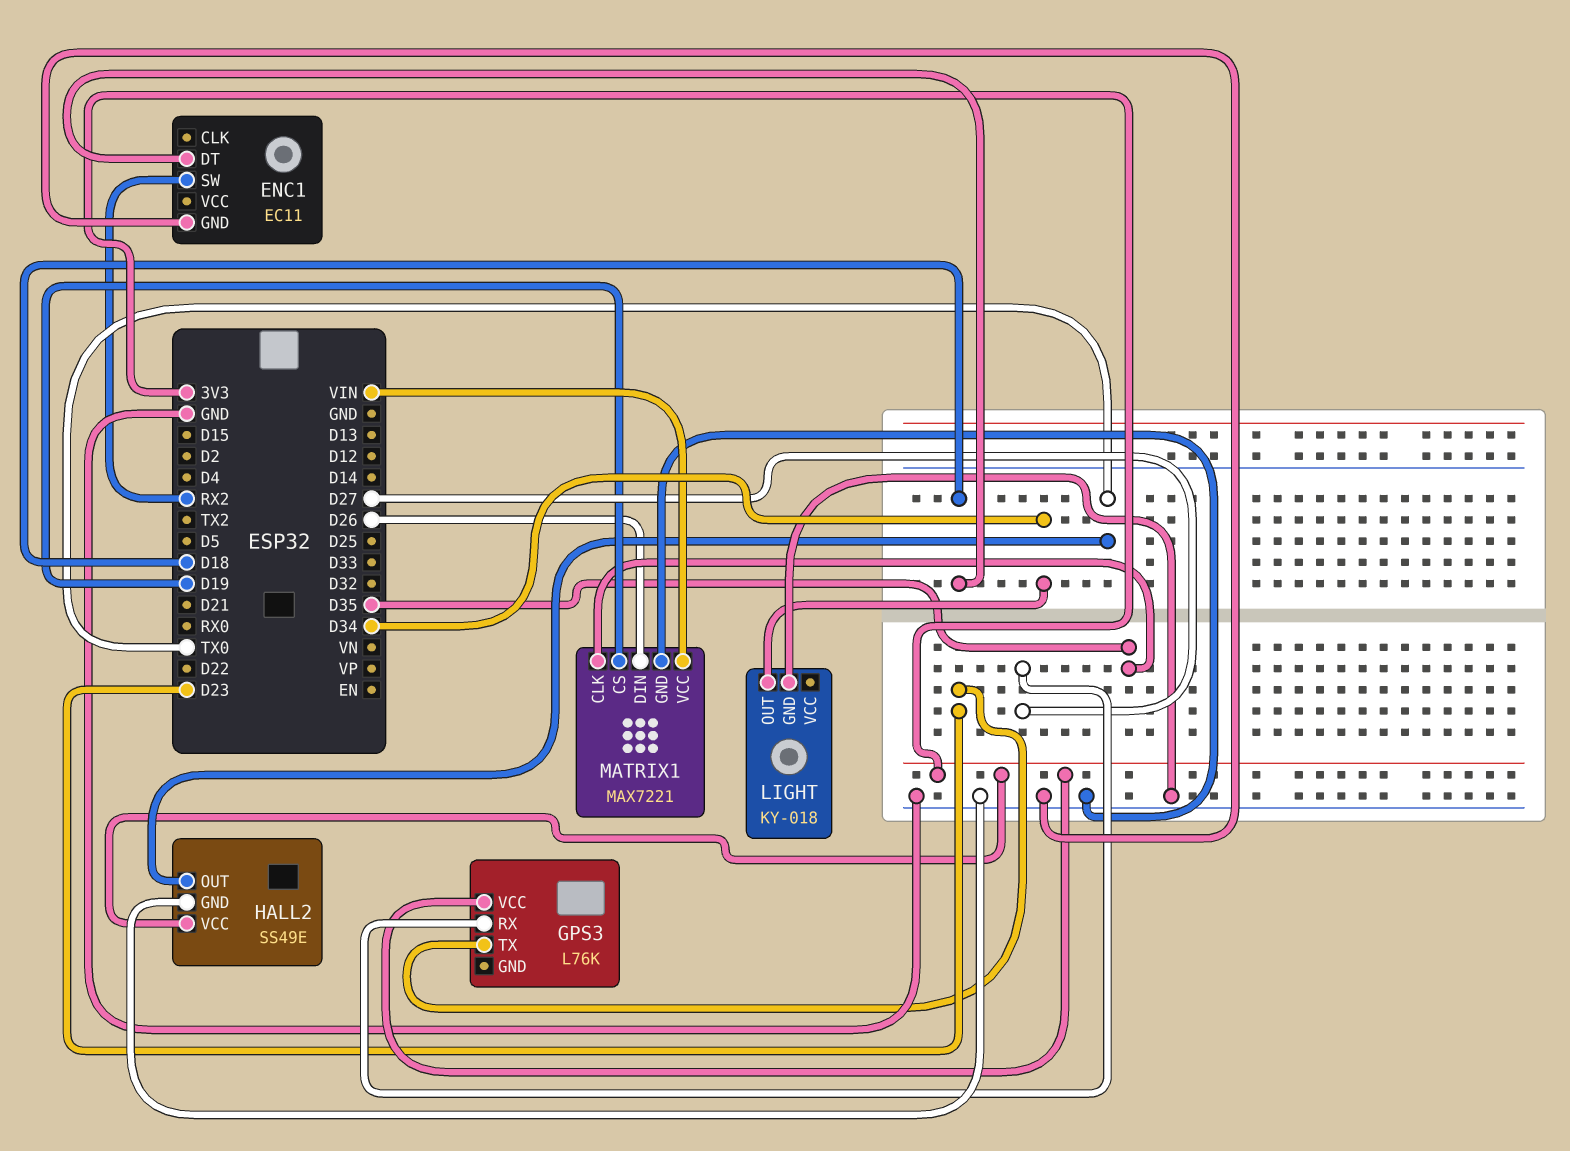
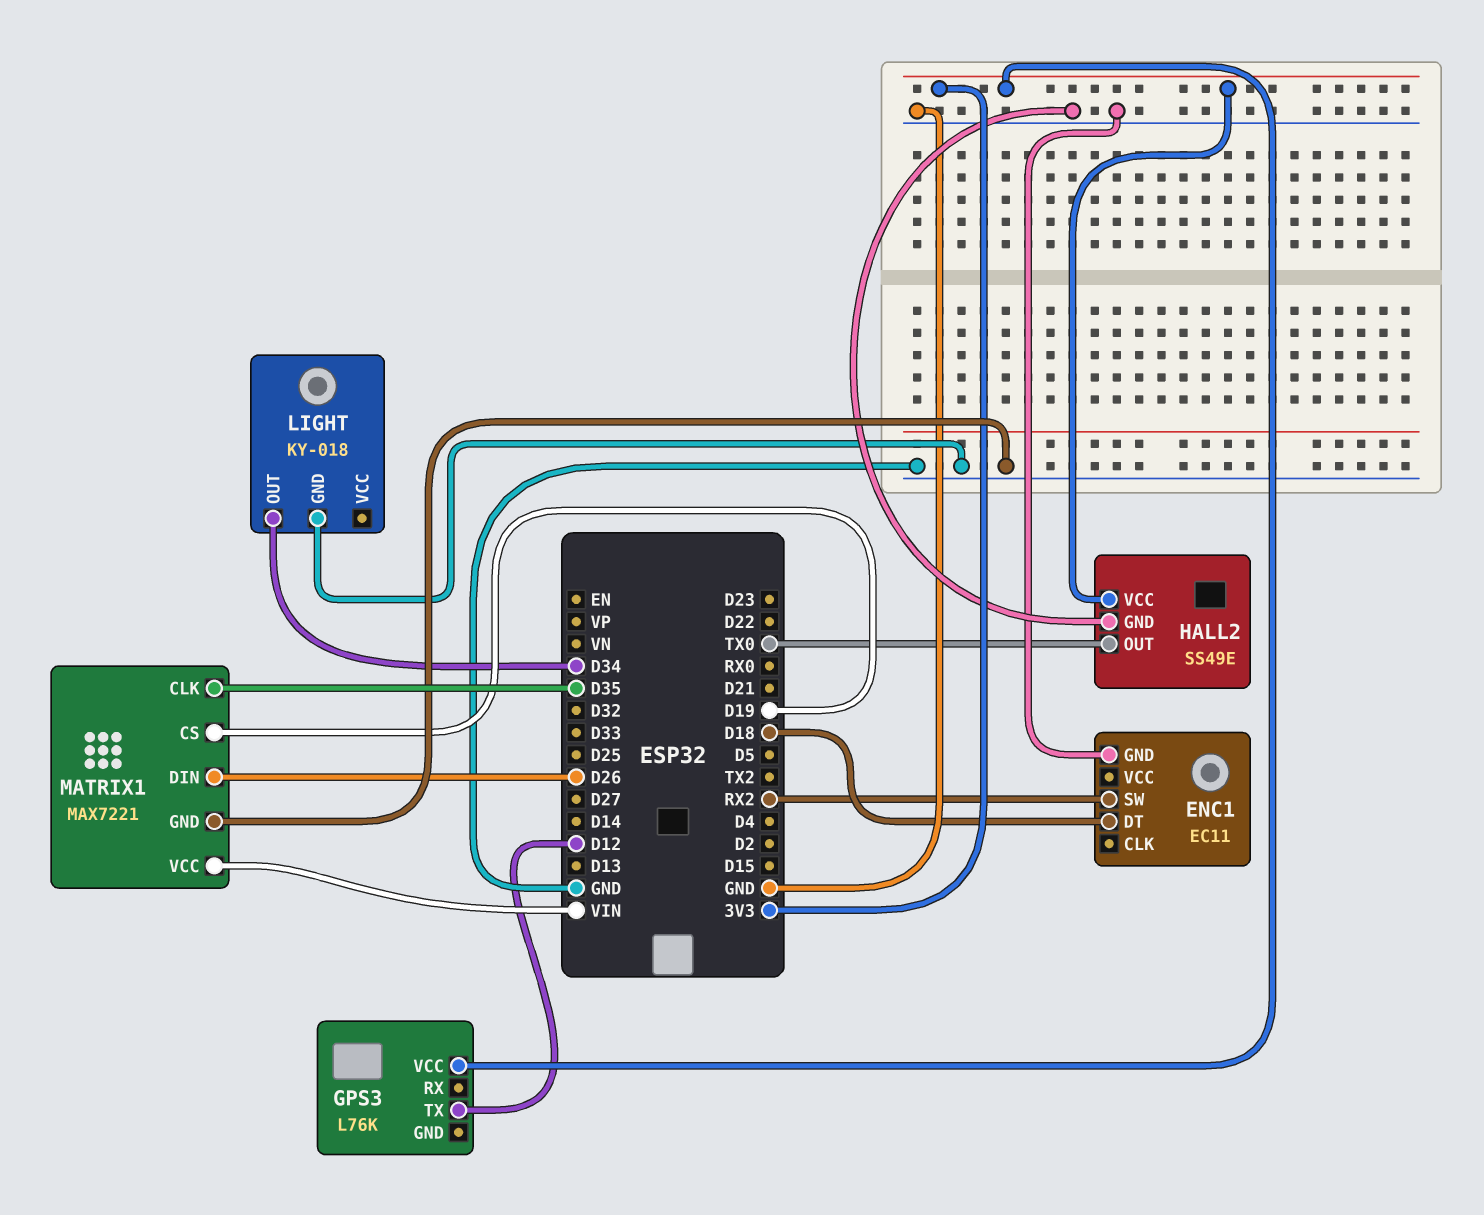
GPS3 pin RX: D27 -> none
GPS3 pin TX: D23 -> D12

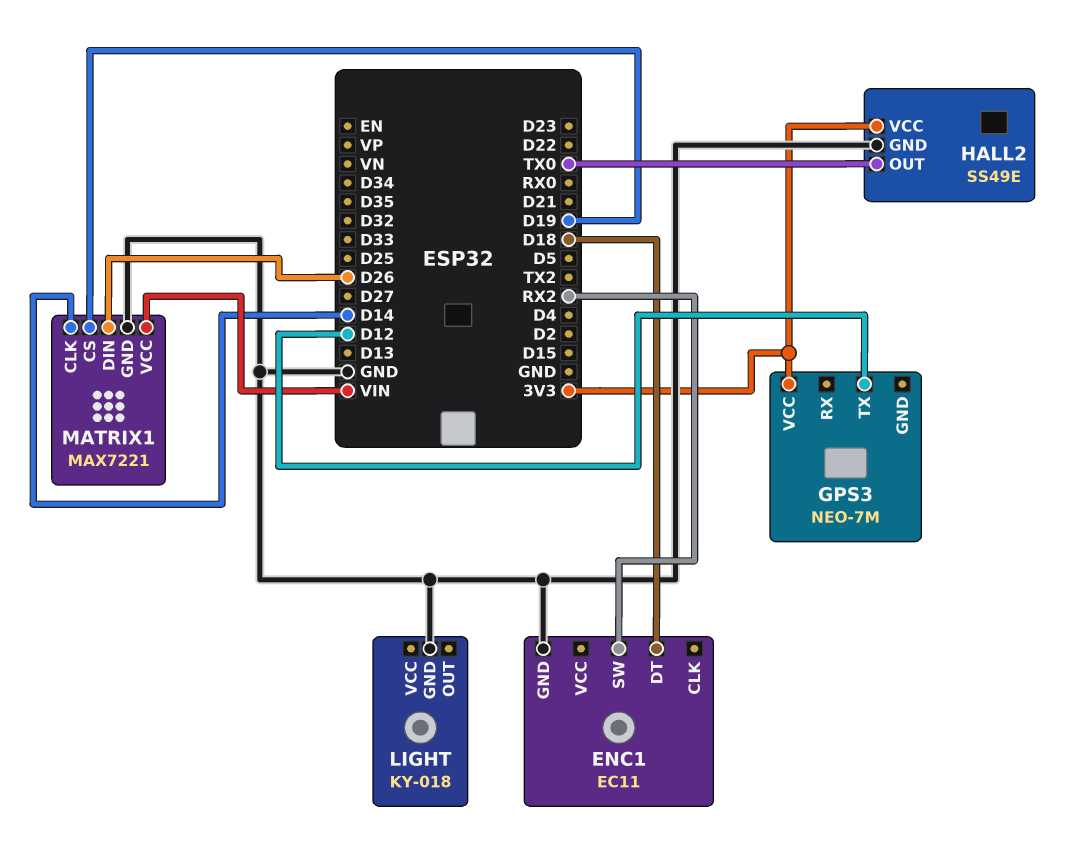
GPS3: L76K -> NEO-7M
LIGHT pin OUT: D34 -> none
MATRIX1 pin CLK: D35 -> D14

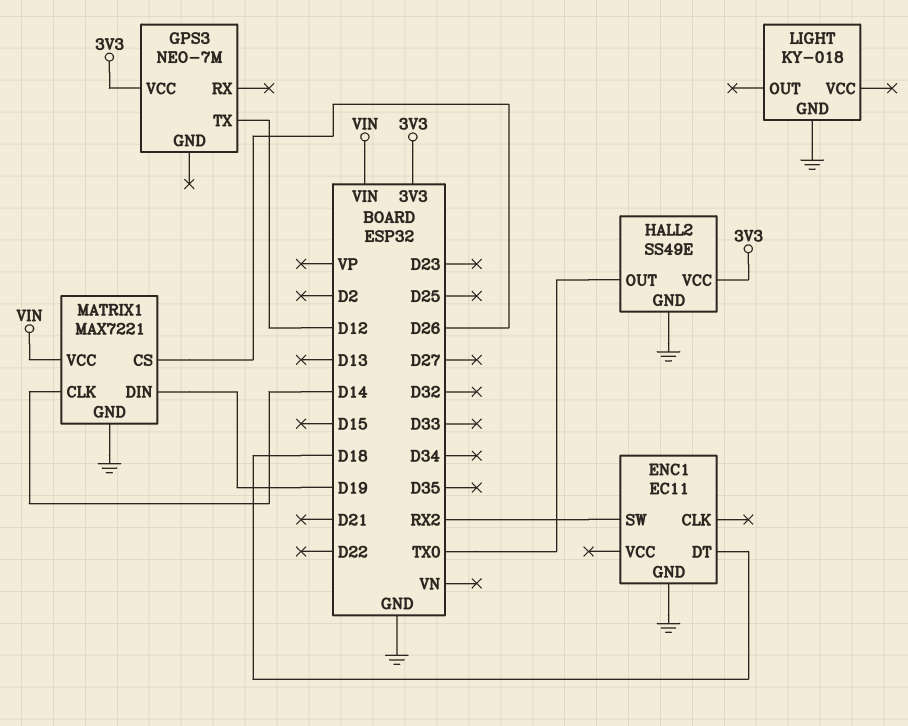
MATRIX1 pin CS: D19 -> D26
MATRIX1 pin DIN: D26 -> D19

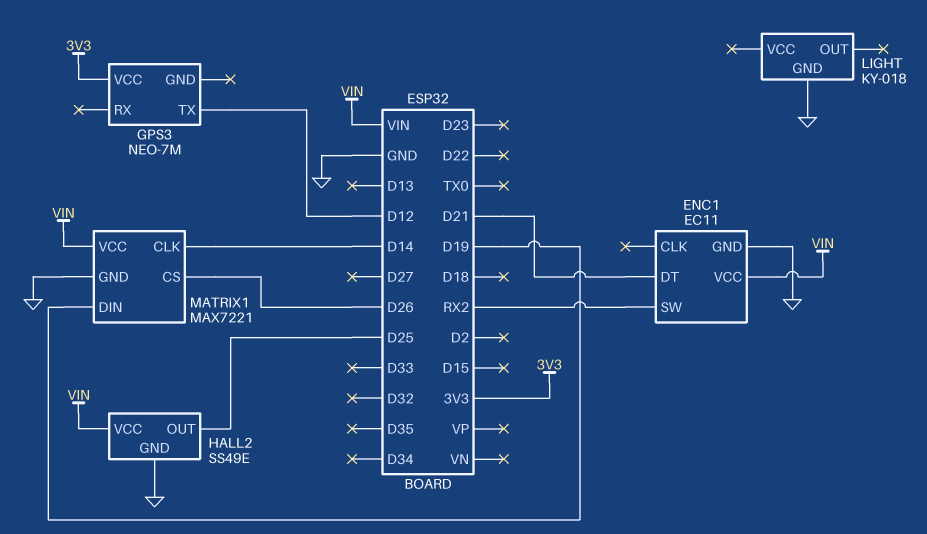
ENC1 pin DT: D18 -> D21
ENC1 pin VCC: none -> VIN
HALL2 pin OUT: TX0 -> D25
HALL2 pin VCC: 3V3 -> VIN

